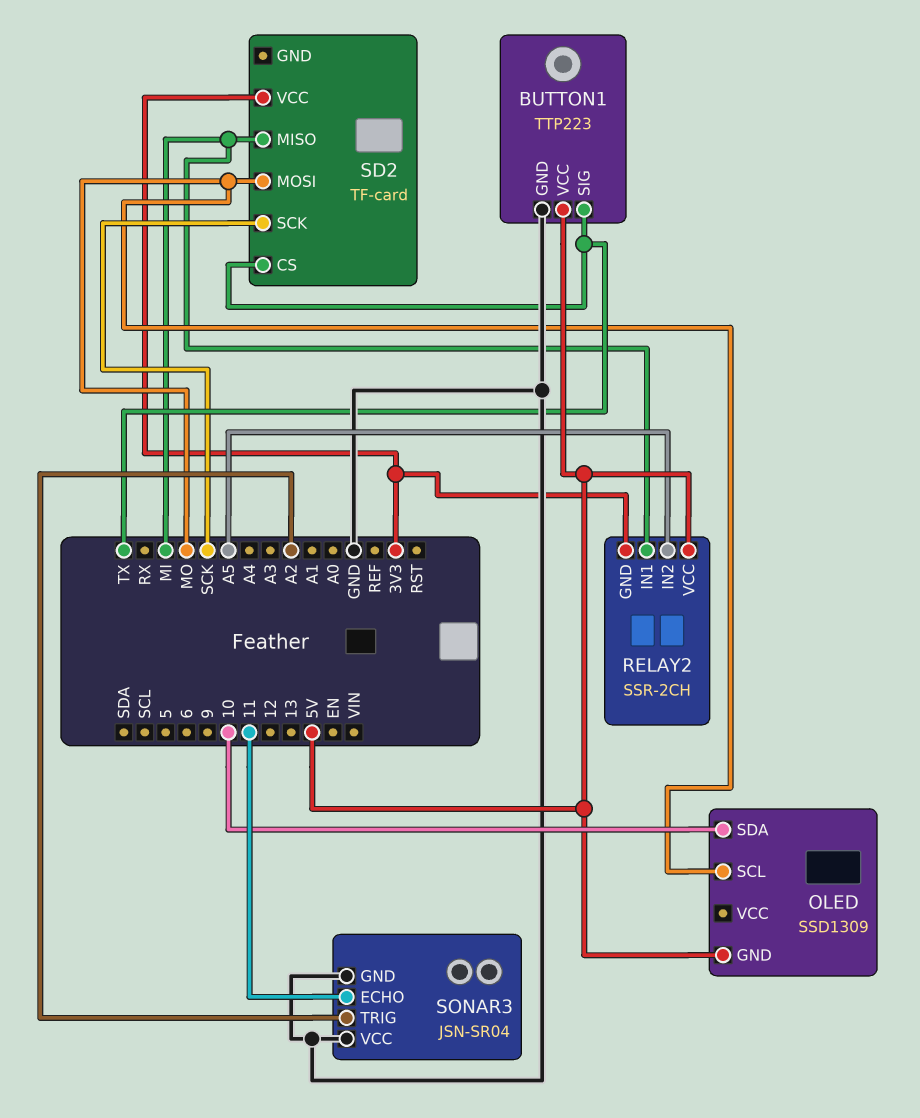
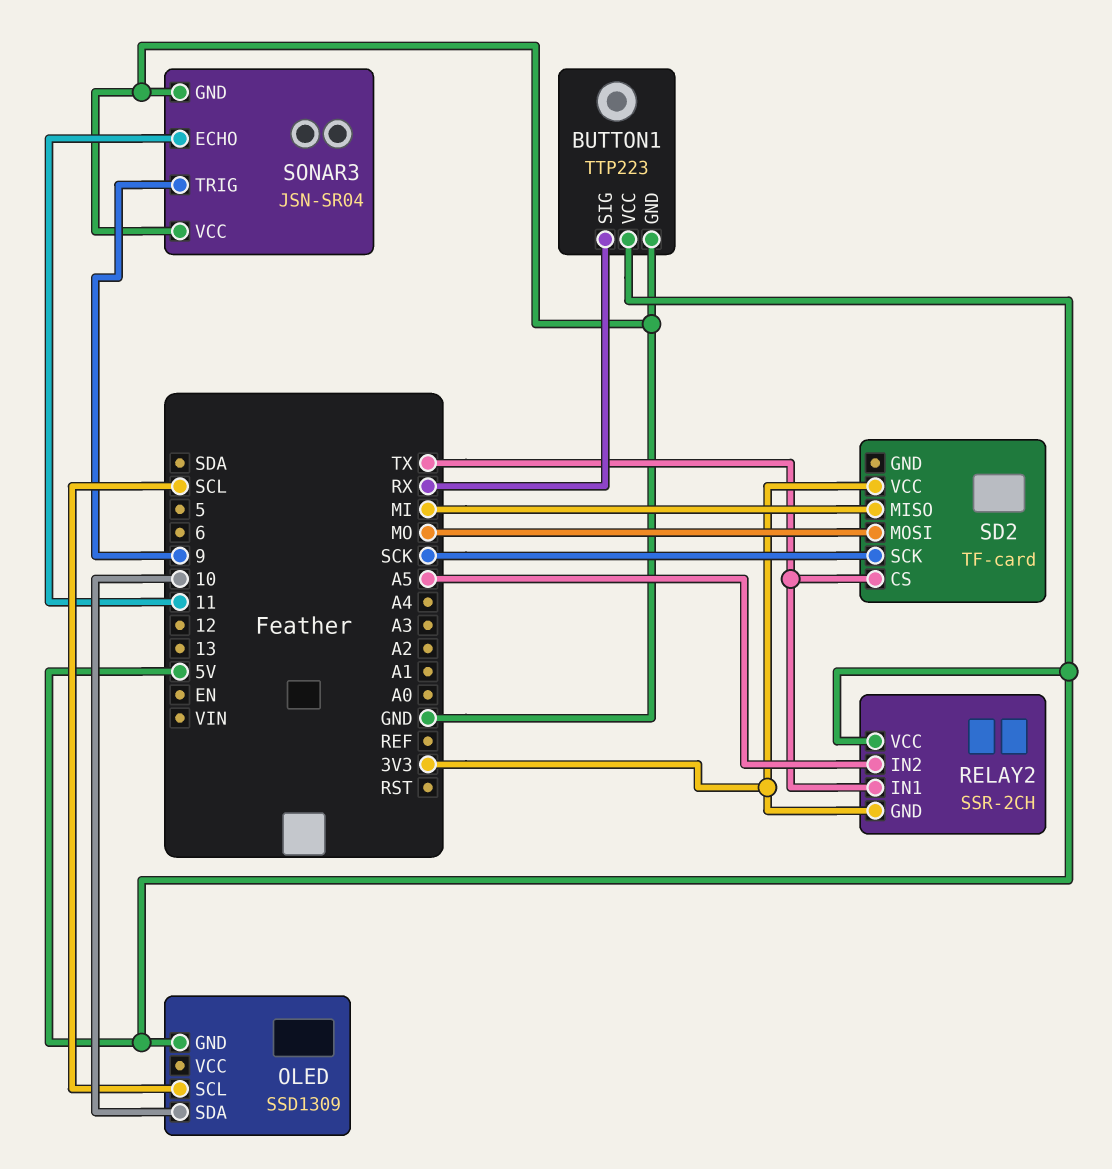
BUTTON1 pin SIG: TX -> RX
OLED pin SCL: MO -> SCL
RELAY2 pin IN1: MI -> TX
SONAR3 pin TRIG: A2 -> 9

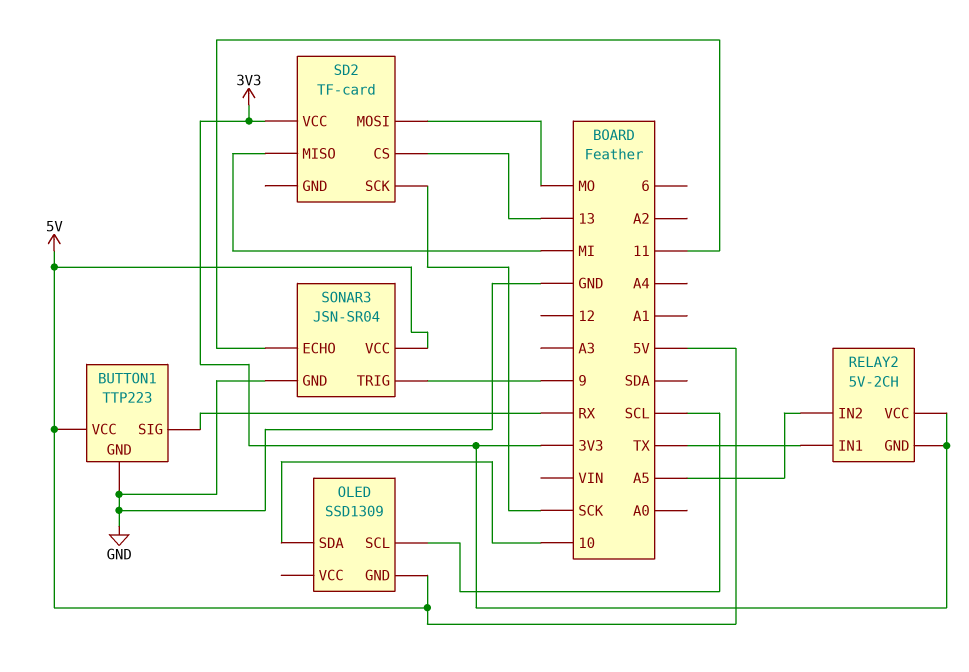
RELAY2: SSR-2CH -> 5V-2CH
RELAY2 pin VCC: 5V -> 3V3
SD2 pin CS: TX -> 13
SONAR3 pin VCC: GND -> 5V

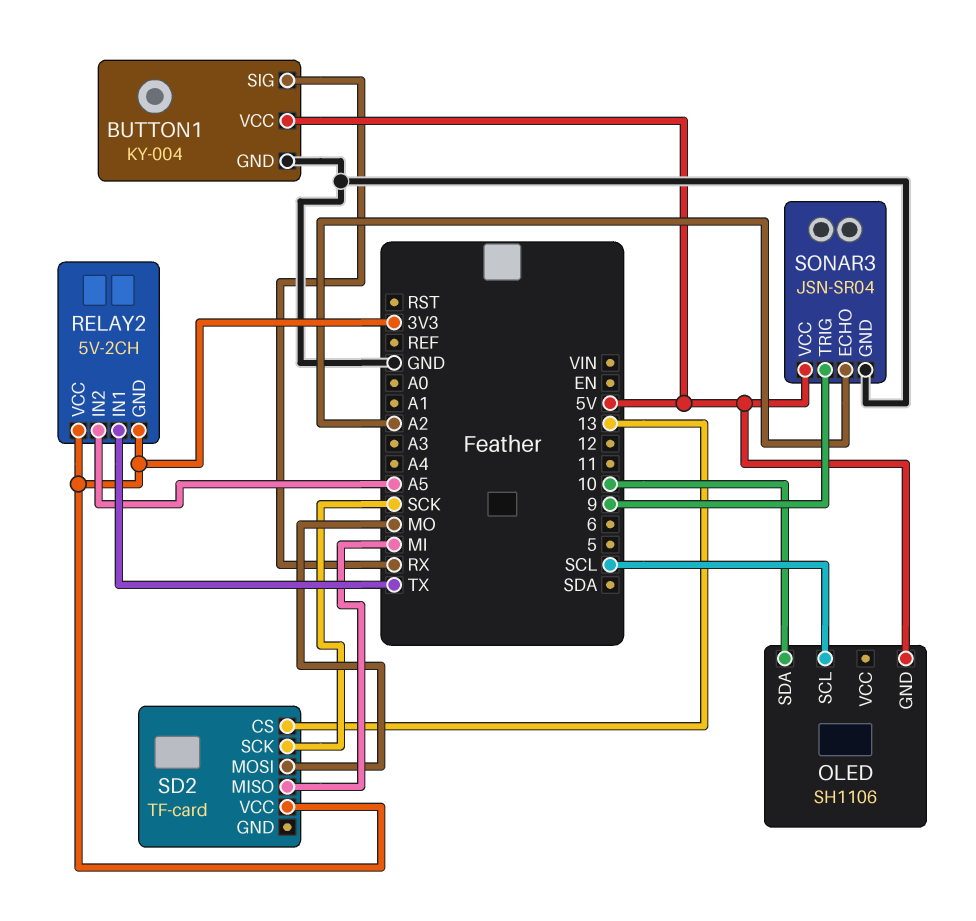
BUTTON1: TTP223 -> KY-004
OLED: SSD1309 -> SH1106
SONAR3 pin ECHO: 11 -> A2

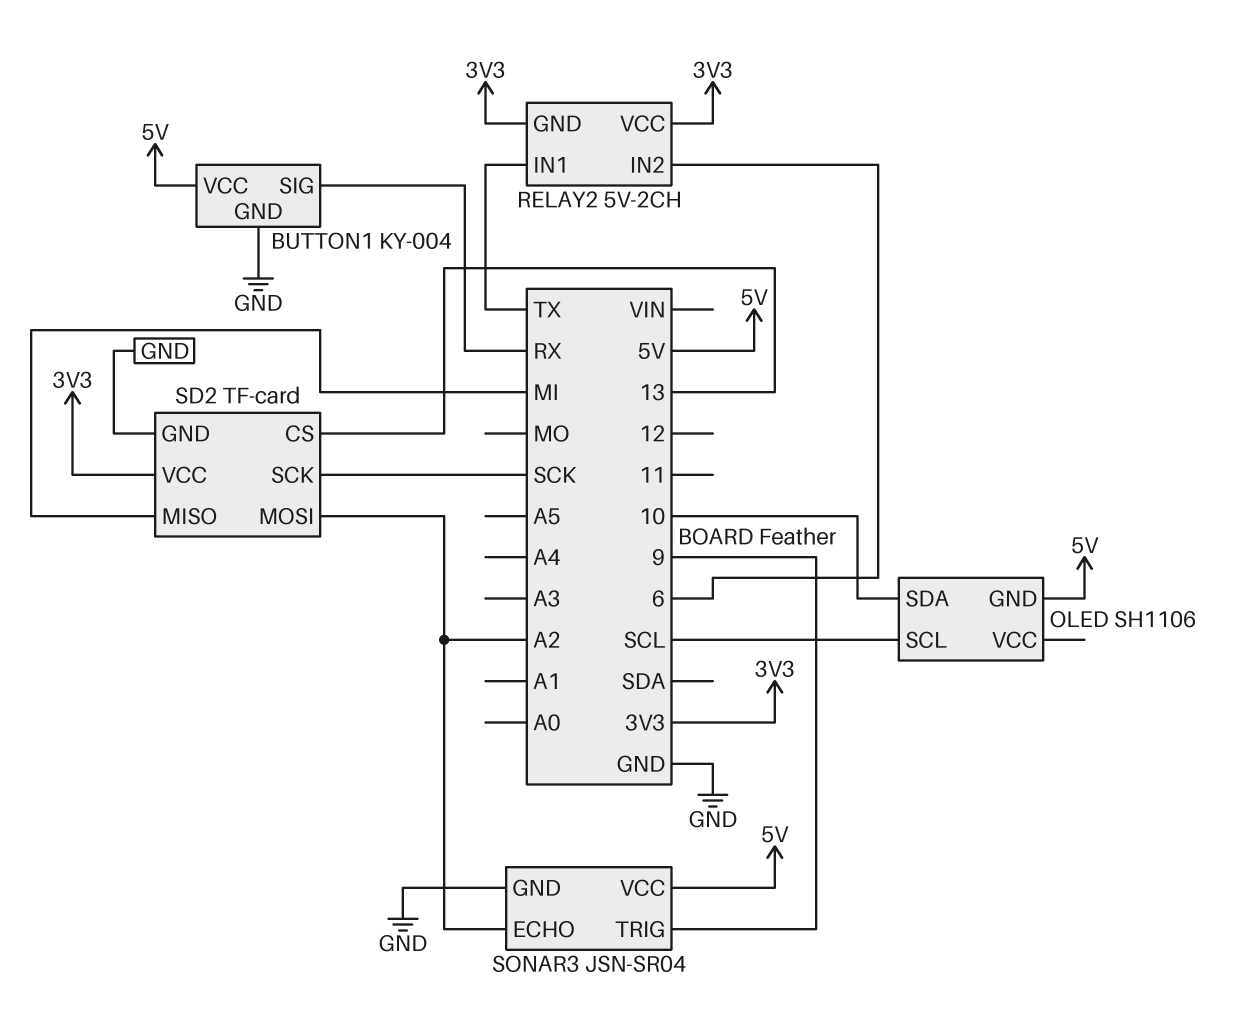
RELAY2 pin IN2: A5 -> 6
SD2 pin GND: none -> GND
SD2 pin MOSI: MO -> A2

